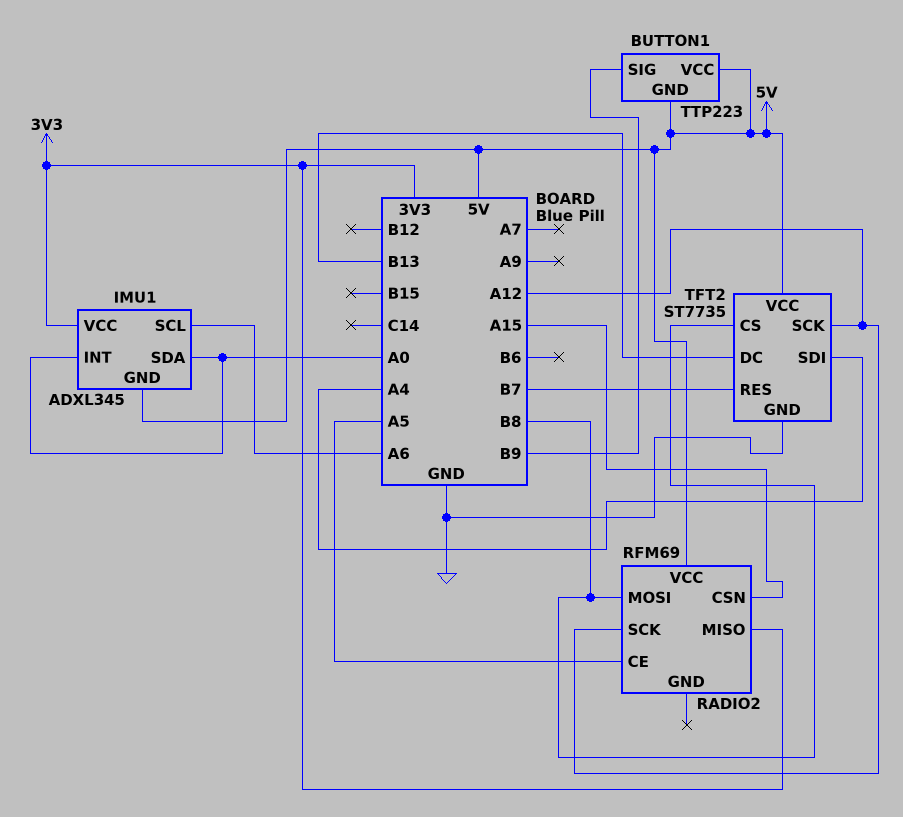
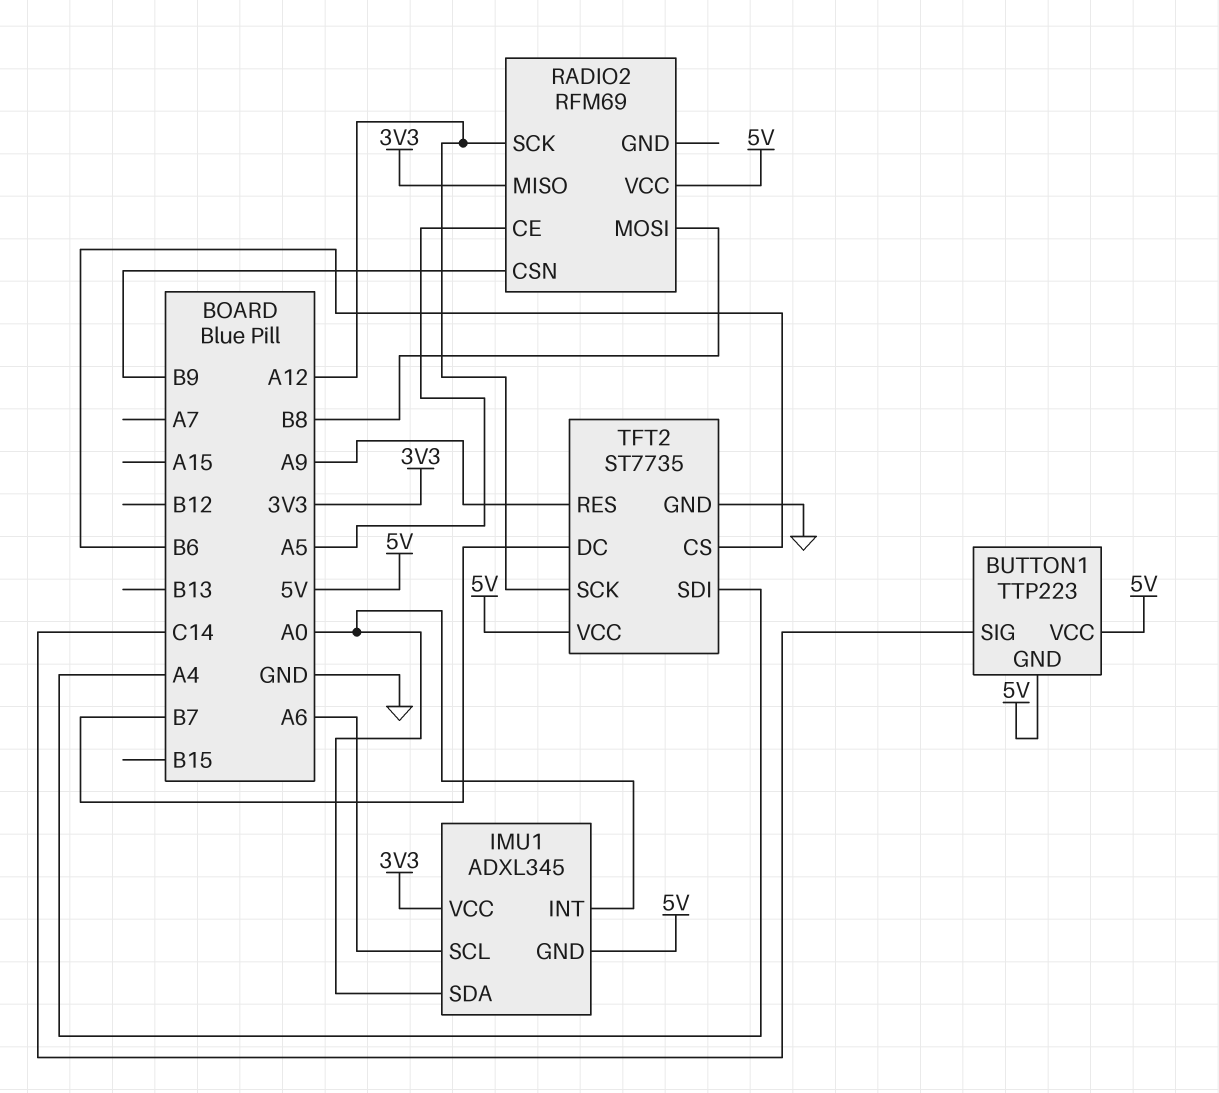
BUTTON1 pin SIG: B9 -> C14
RADIO2 pin CSN: A15 -> B9
TFT2 pin CS: B8 -> B6
TFT2 pin DC: B13 -> B7
TFT2 pin RES: B7 -> A9

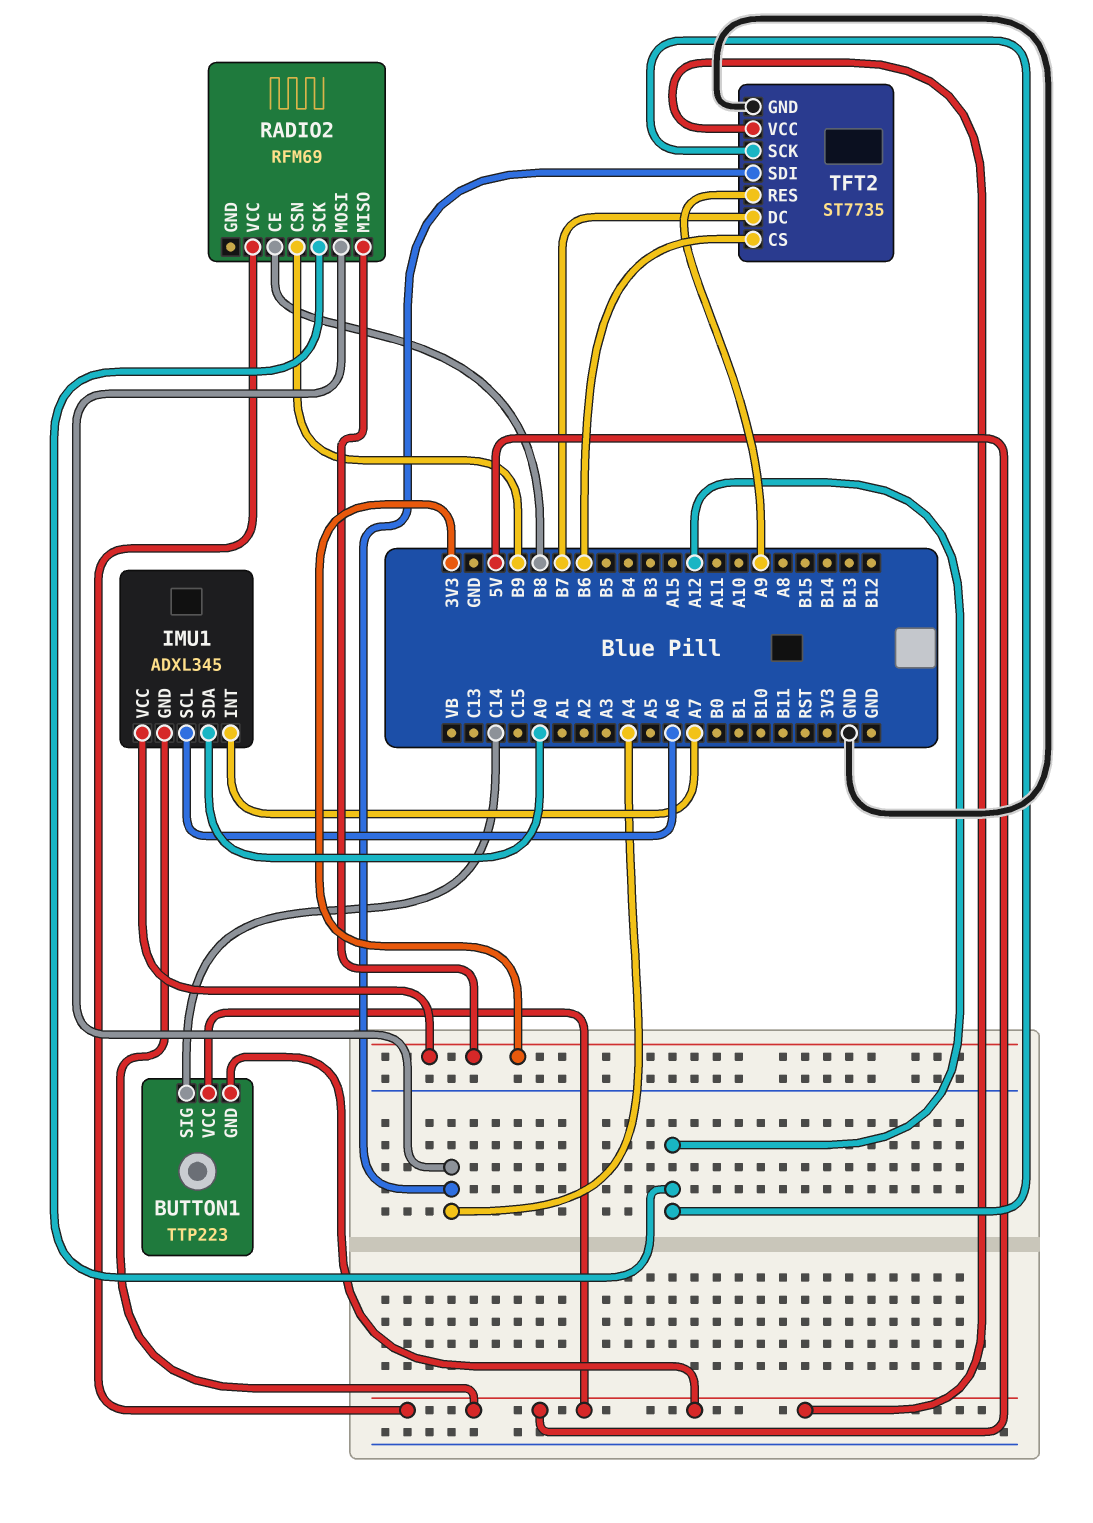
IMU1 pin INT: A0 -> A7
RADIO2 pin CE: A5 -> B8
RADIO2 pin MOSI: B8 -> A4

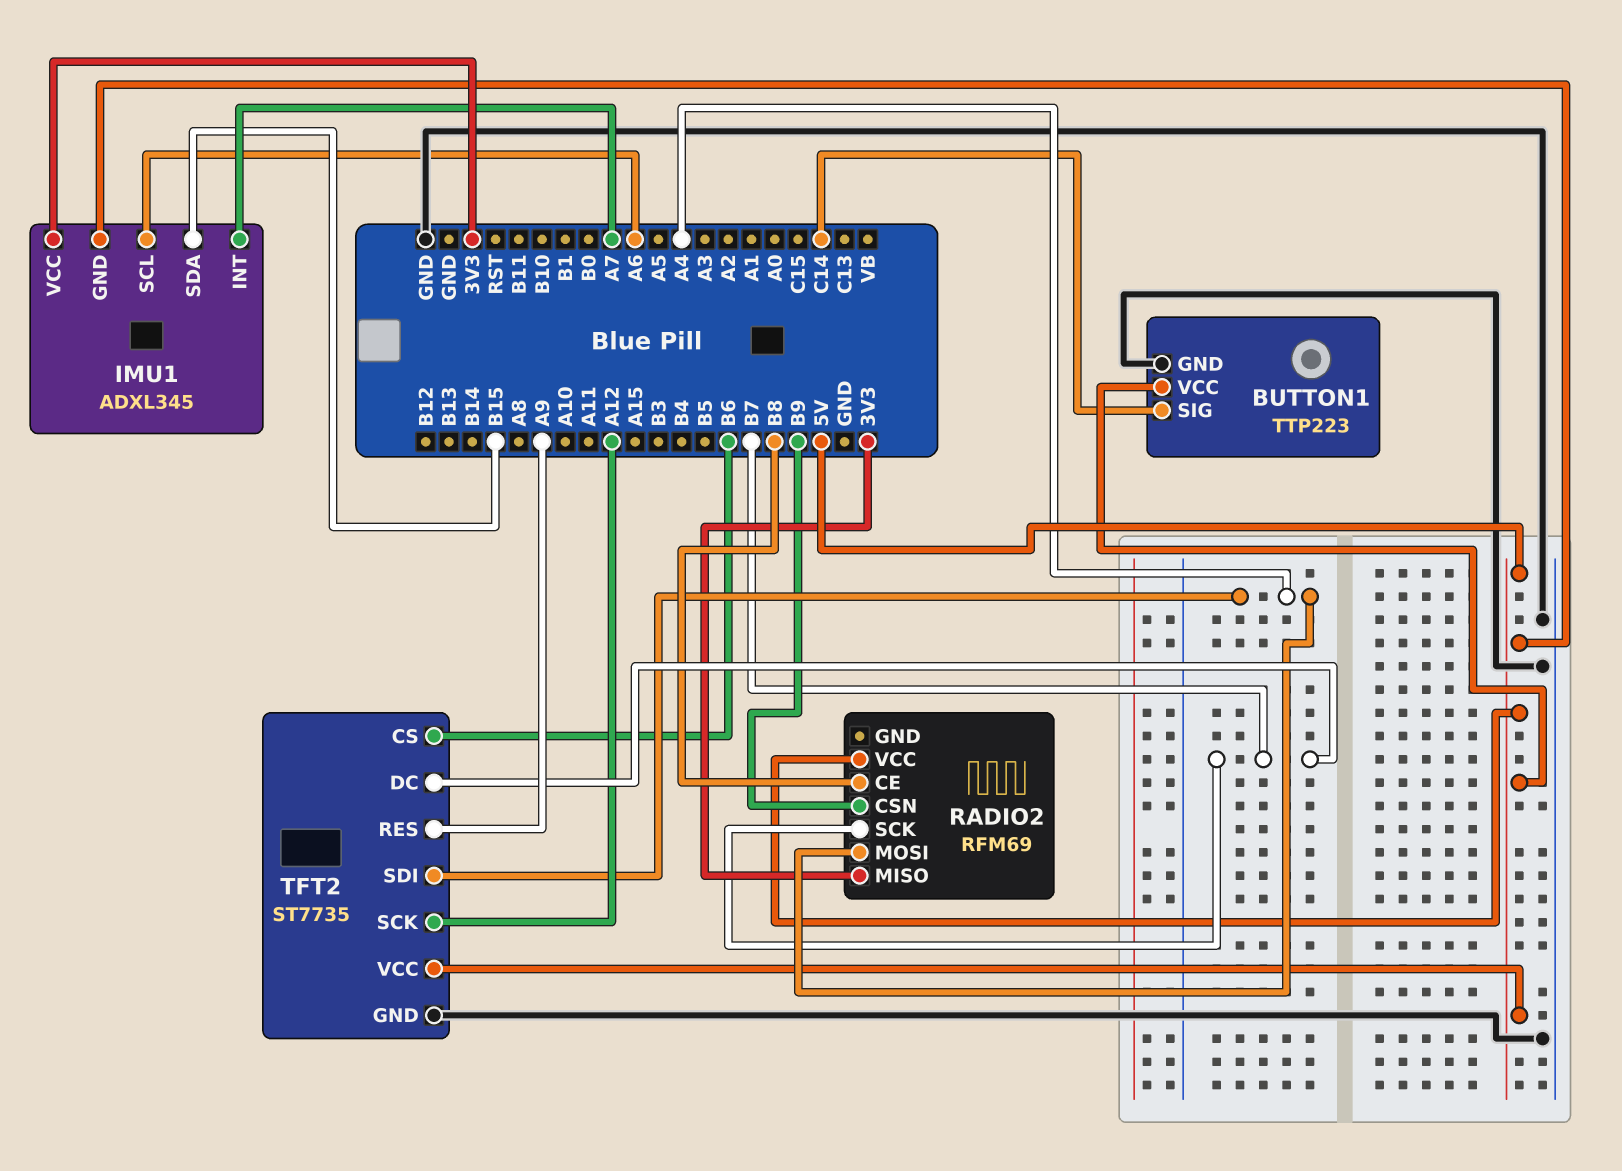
BUTTON1 pin GND: 5V -> GND
IMU1 pin SDA: A0 -> B15
RADIO2 pin SCK: A12 -> B7

